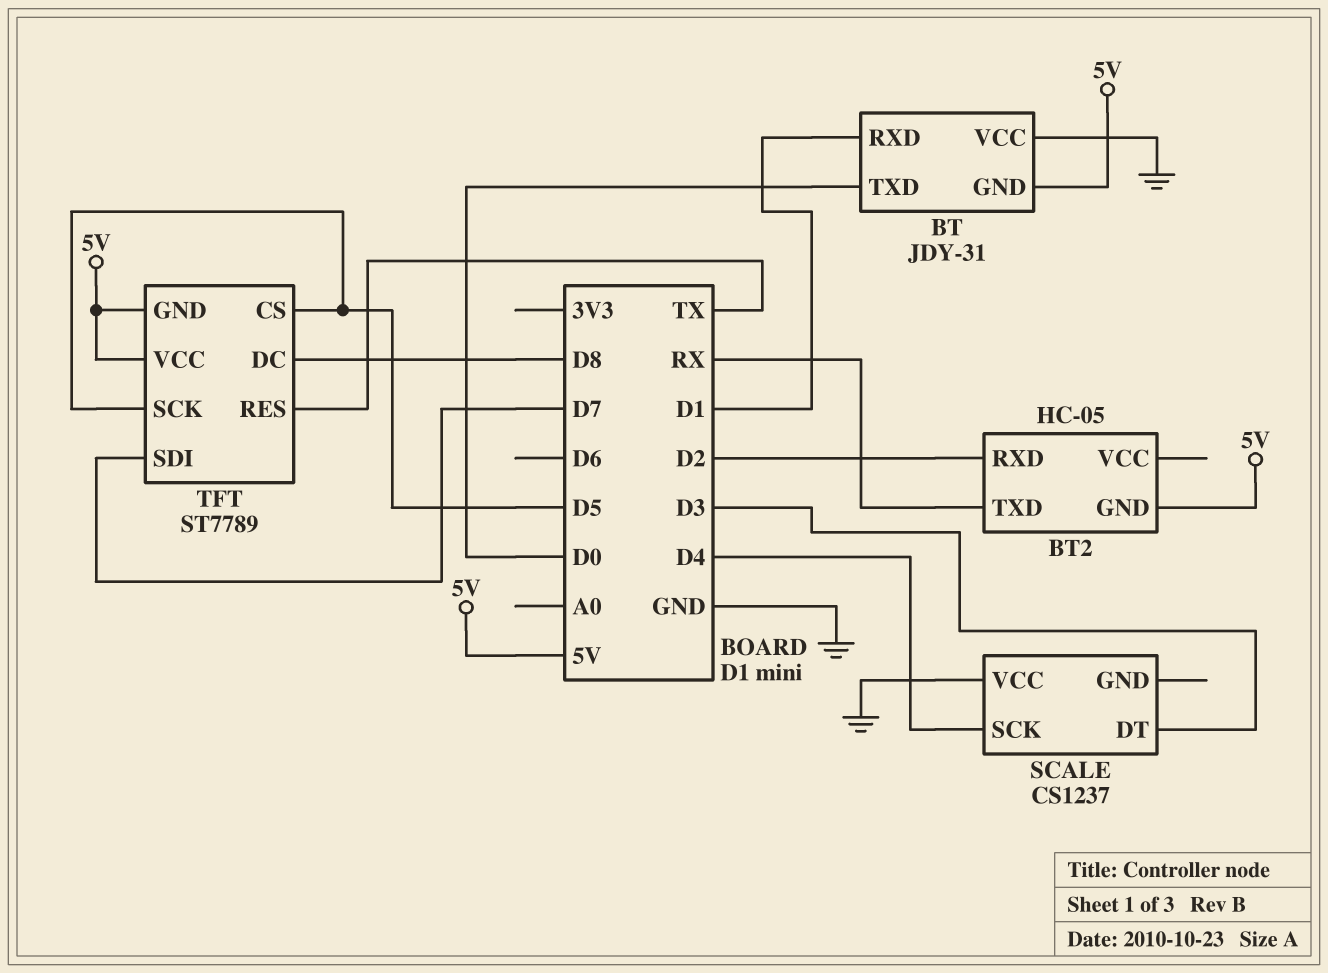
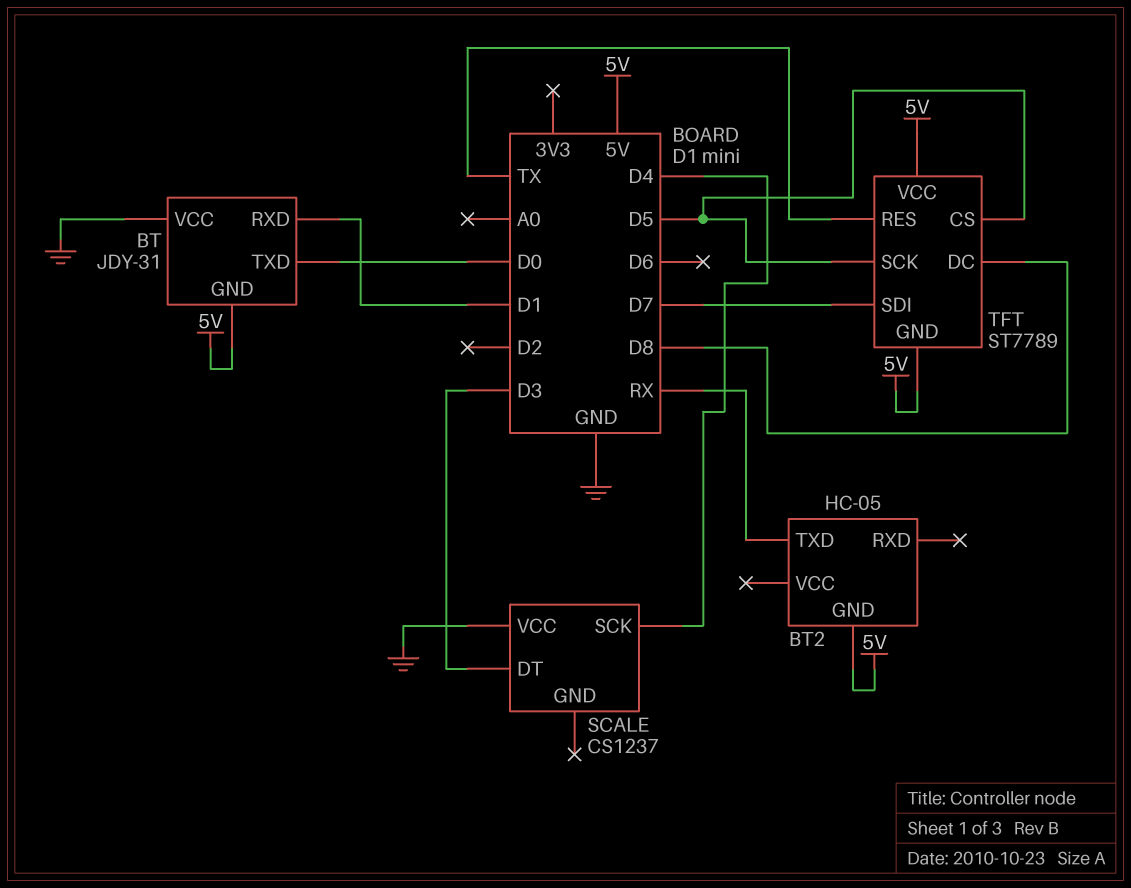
BT2 pin RXD: D2 -> none

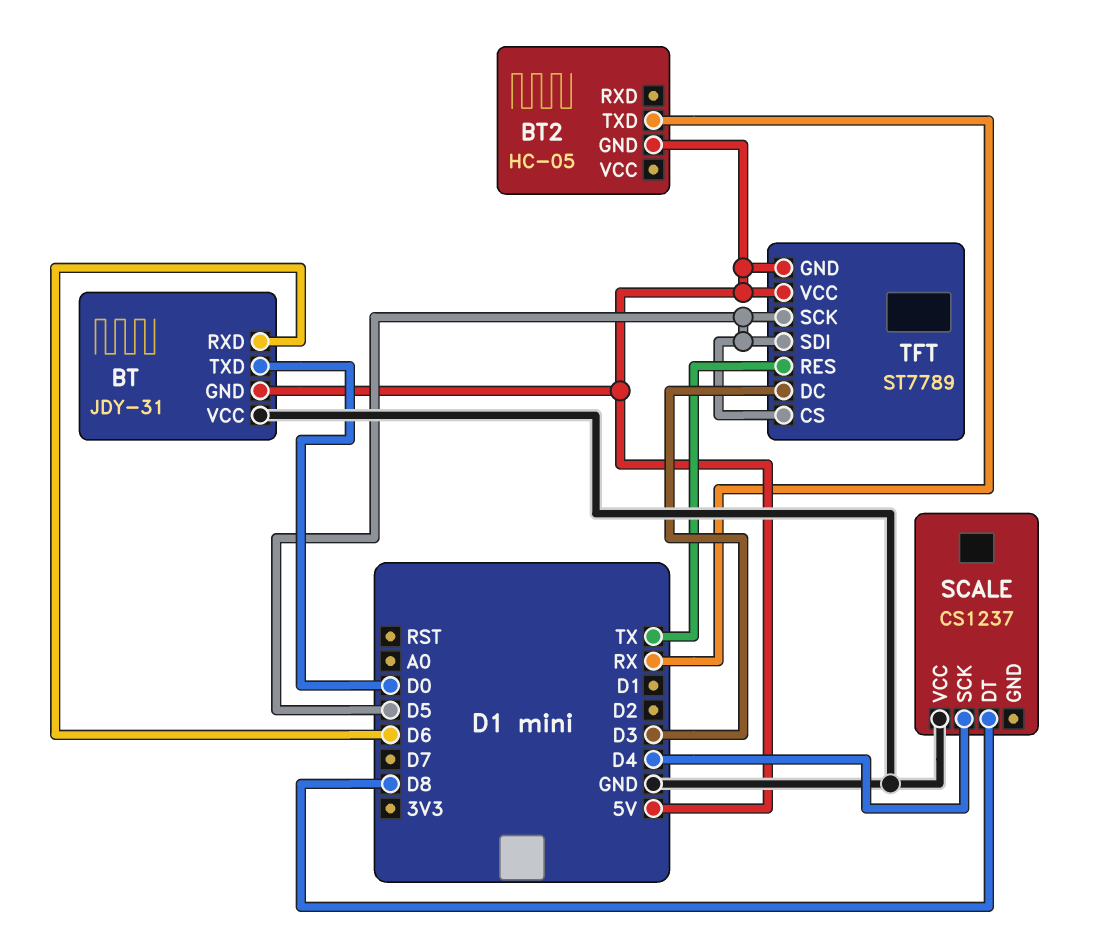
BT pin RXD: D1 -> D6
SCALE pin DT: D3 -> D8
TFT pin DC: D8 -> D3
TFT pin SDI: D7 -> D5

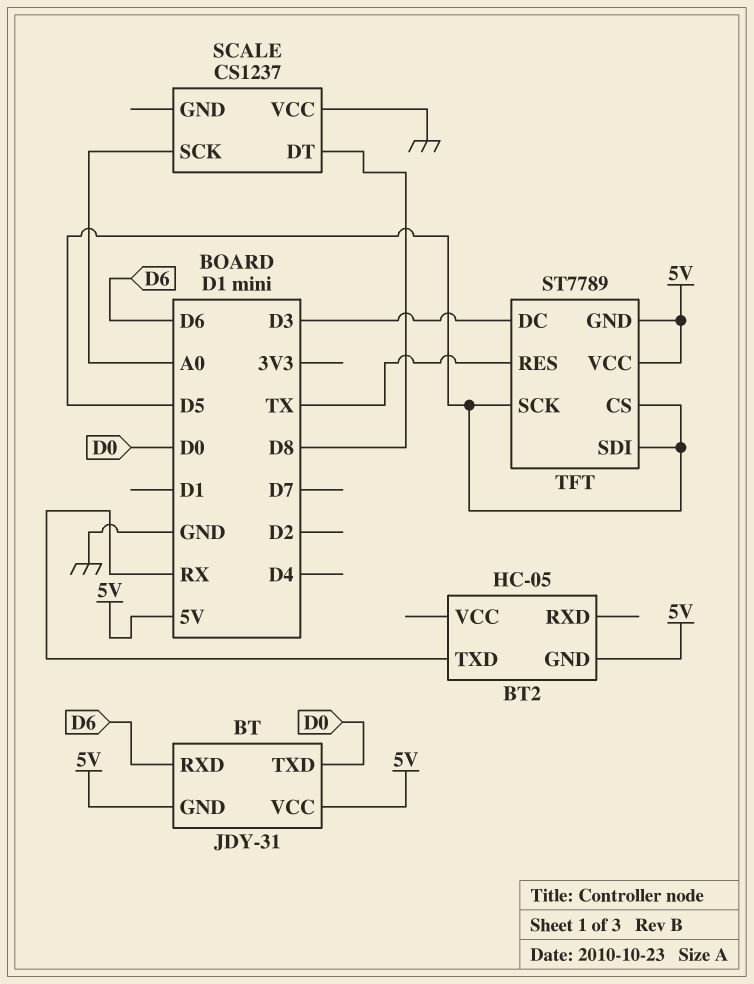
BT pin VCC: GND -> 5V
SCALE pin SCK: D4 -> A0

